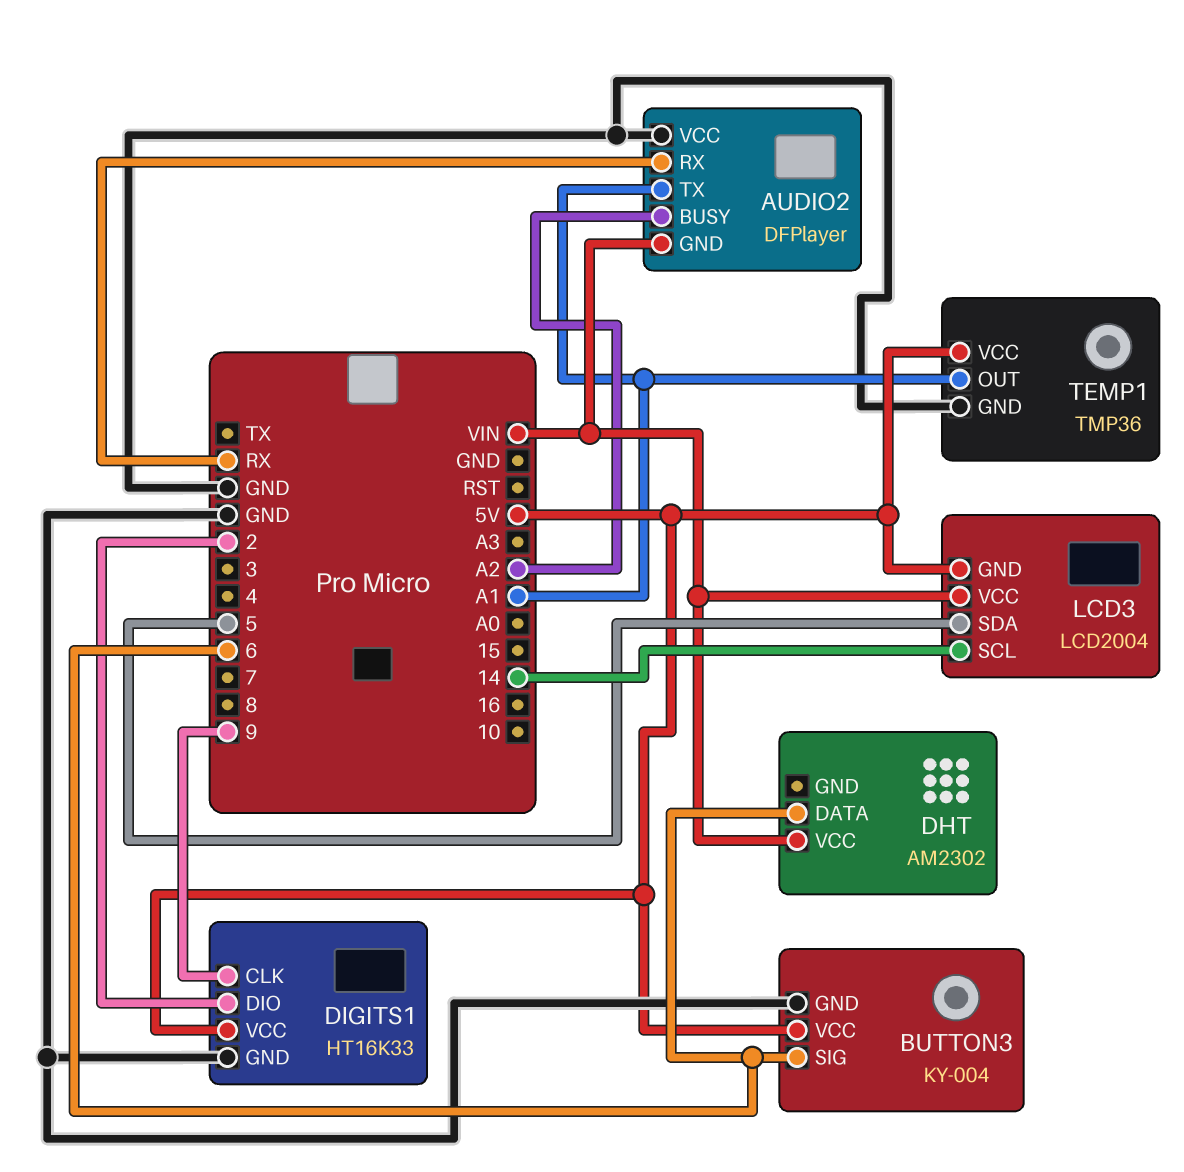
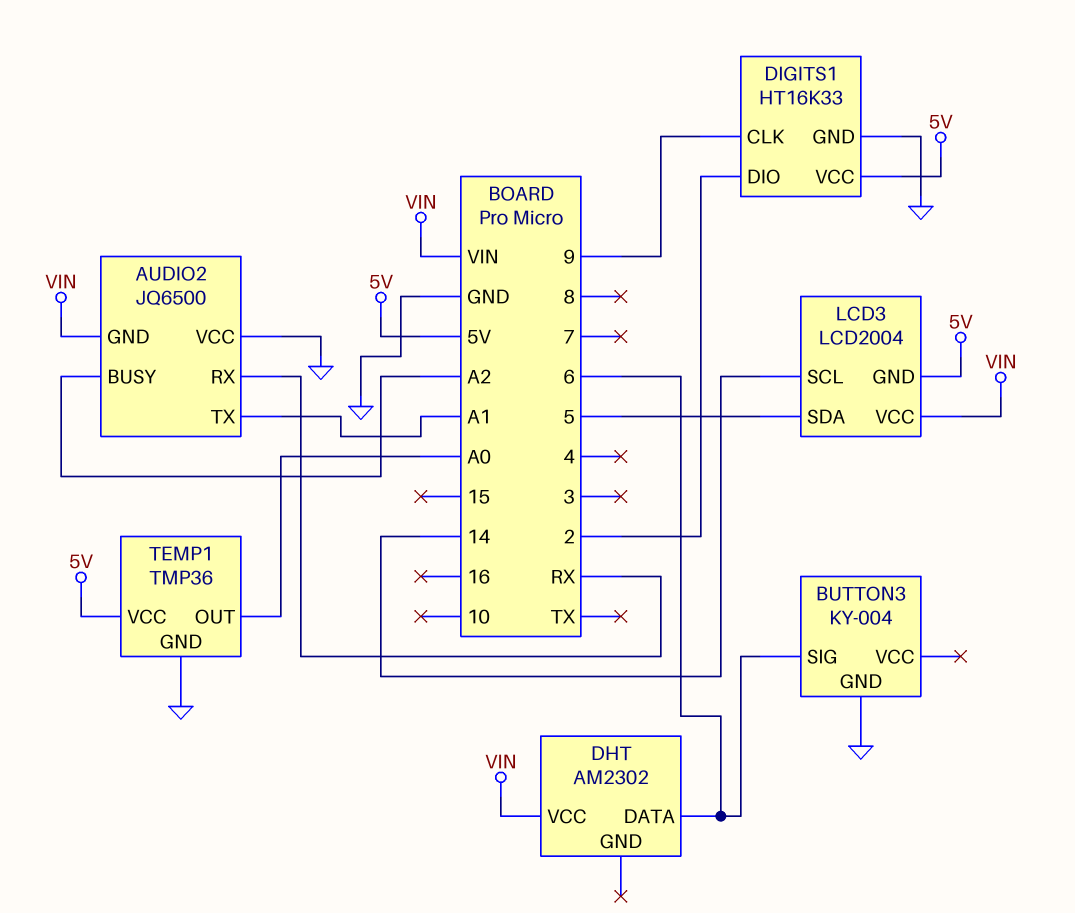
AUDIO2: DFPlayer -> JQ6500
BUTTON3 pin VCC: 5V -> none
TEMP1 pin OUT: A1 -> A0

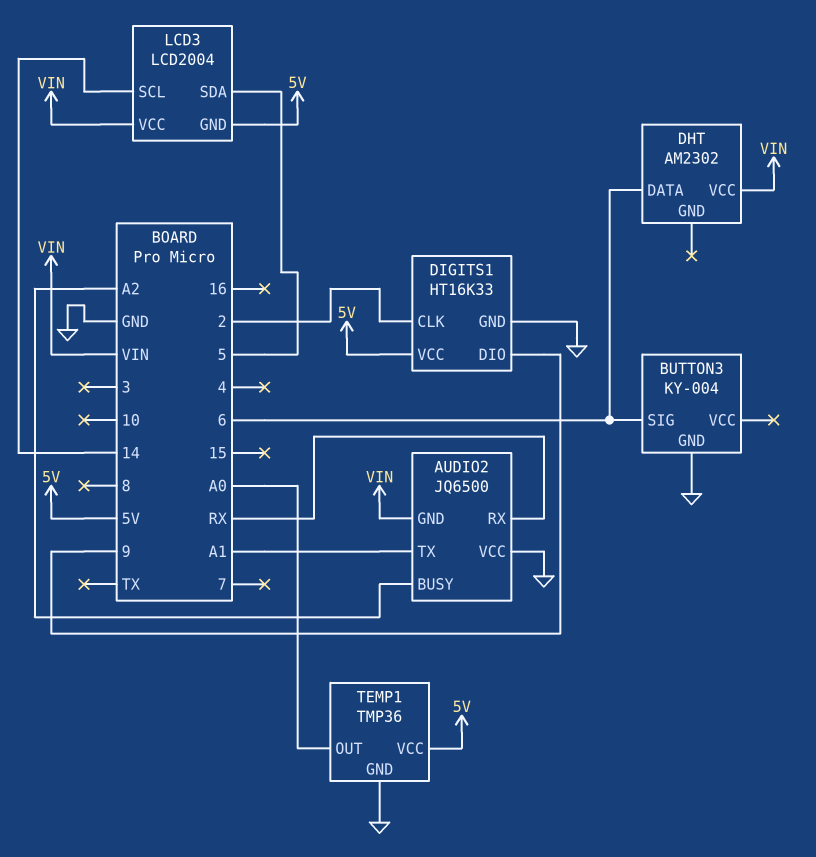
DIGITS1 pin CLK: 9 -> 2
DIGITS1 pin DIO: 2 -> 9

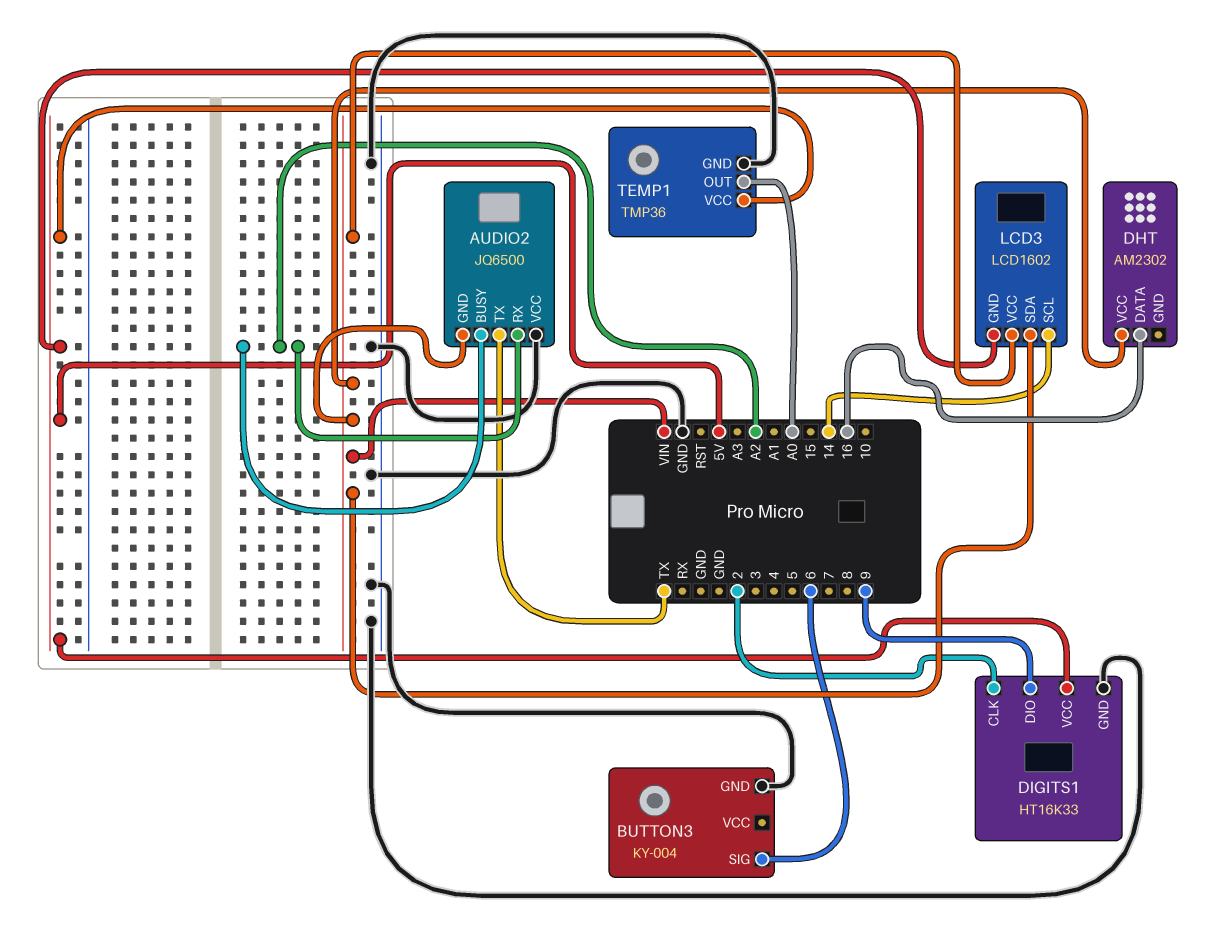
AUDIO2 pin RX: RX -> A2
AUDIO2 pin TX: A1 -> TX
DHT pin DATA: 6 -> 16
LCD3: LCD2004 -> LCD1602
LCD3 pin SDA: 5 -> VIN

